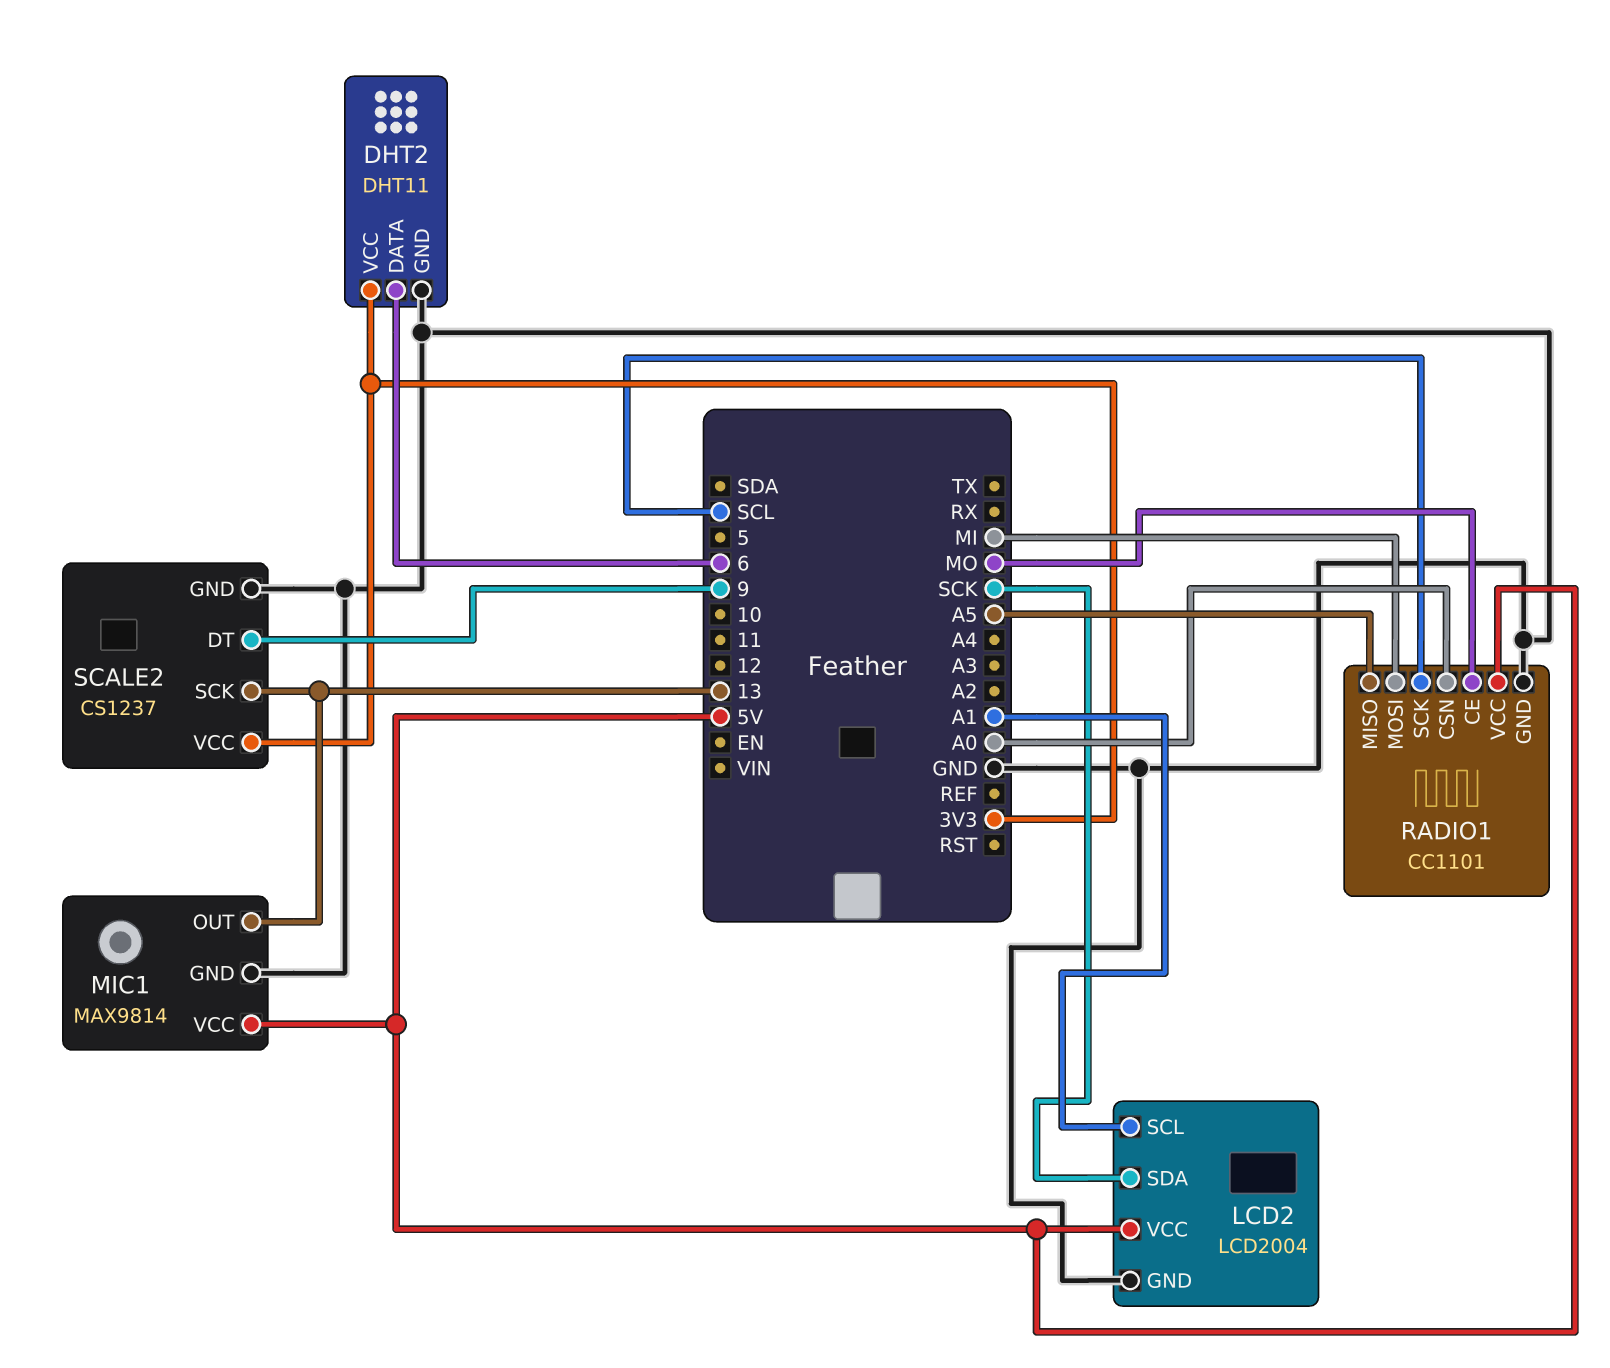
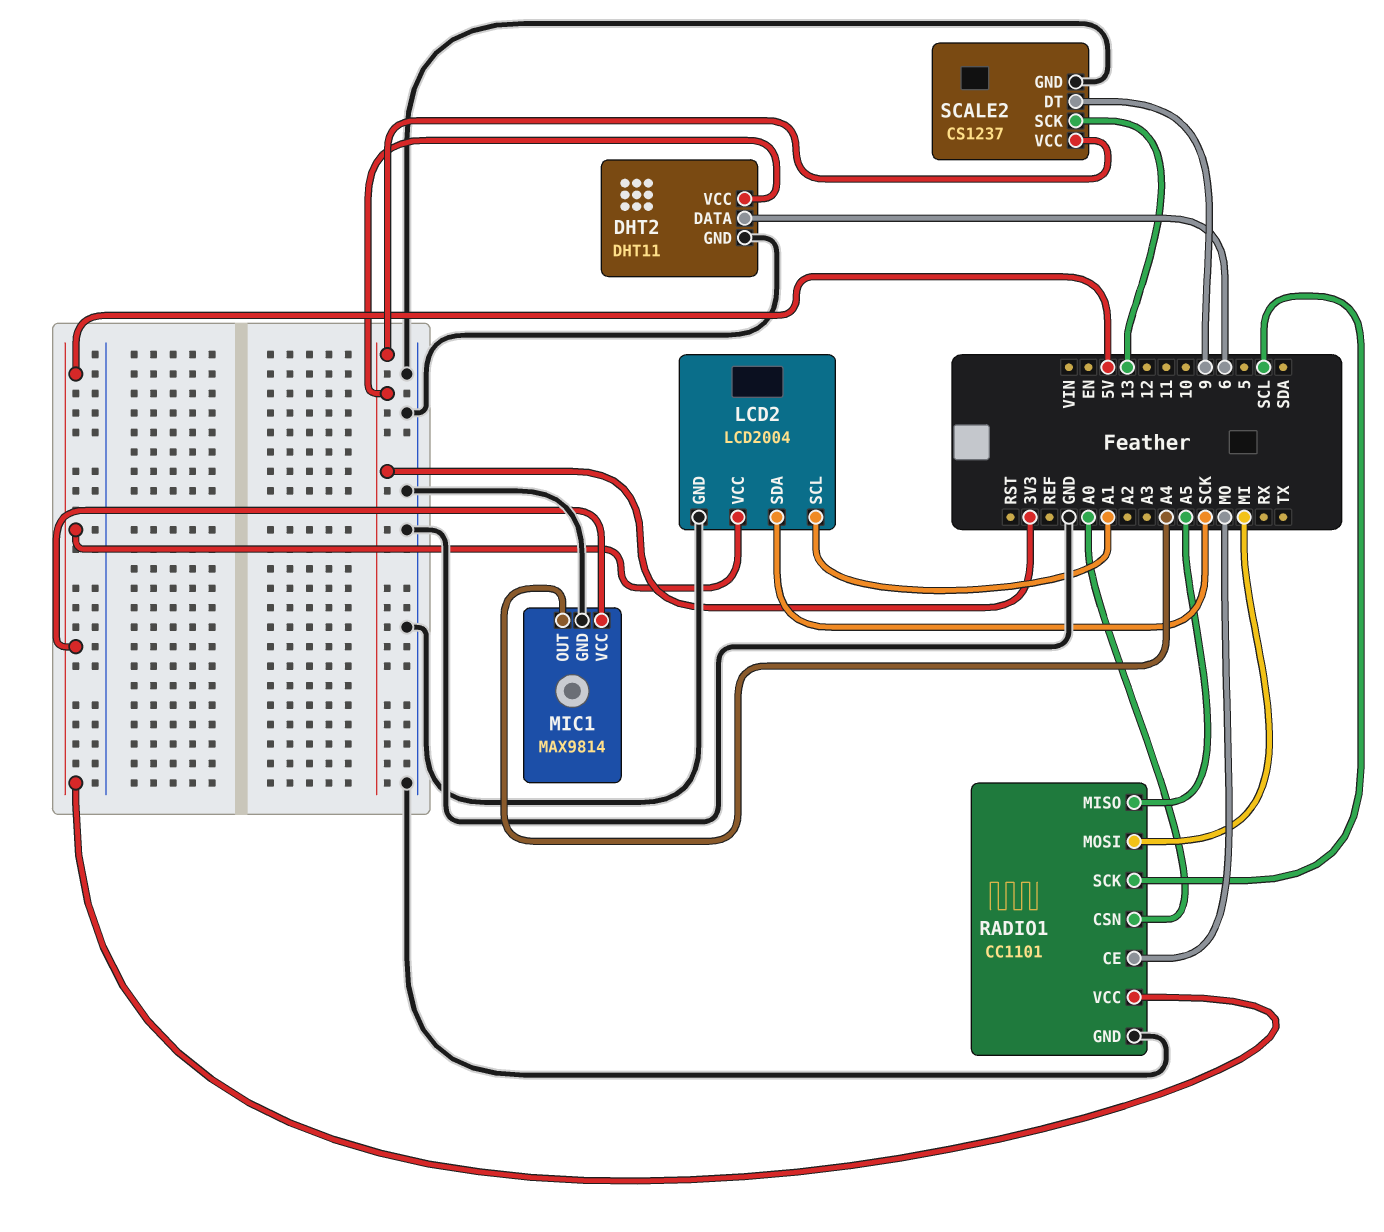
MIC1 pin OUT: 13 -> A4

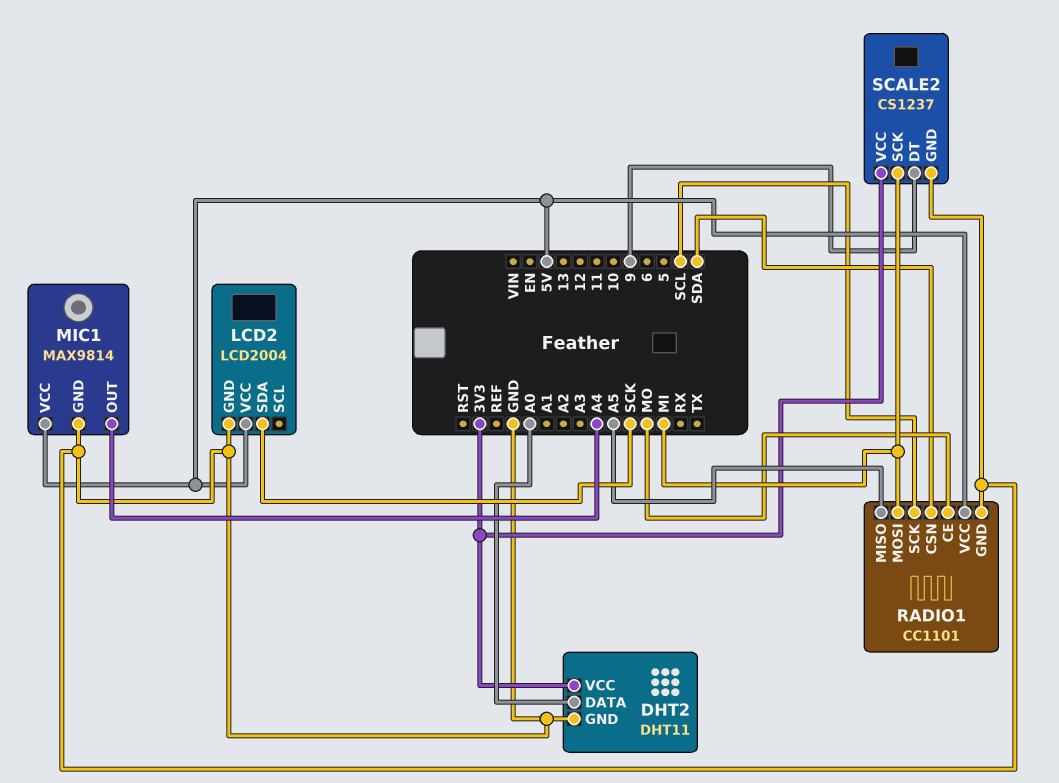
DHT2 pin DATA: 6 -> A0
LCD2 pin SCL: A1 -> none
RADIO1 pin CSN: A0 -> SDA
SCALE2 pin SCK: 13 -> MI

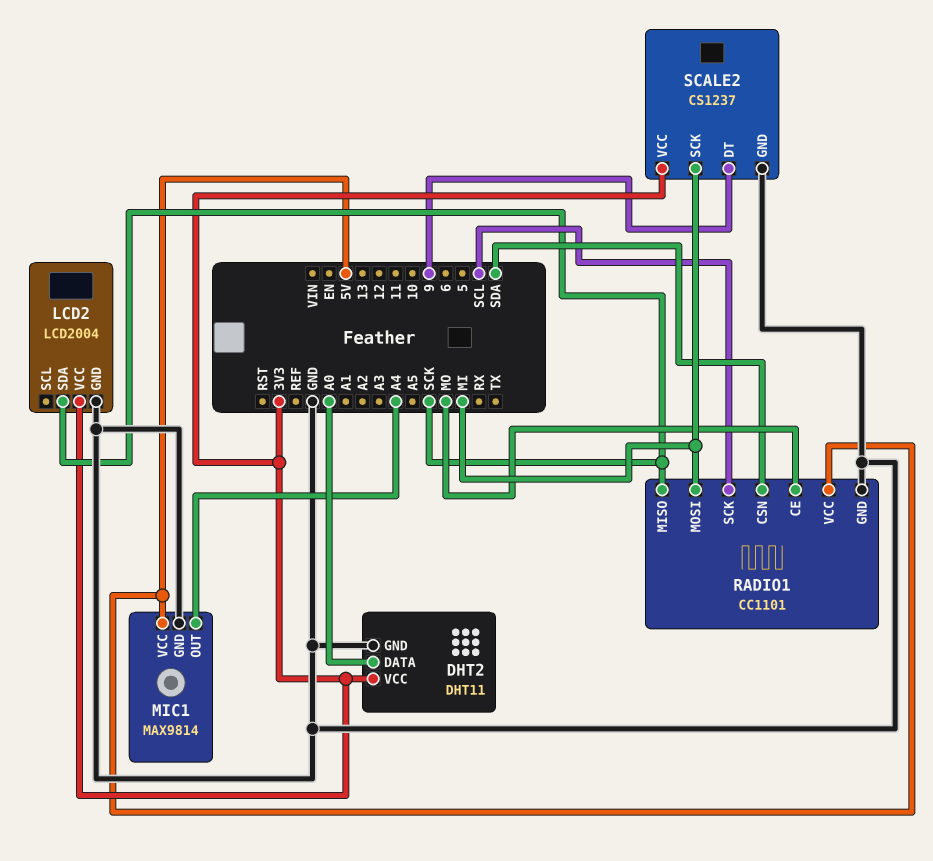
LCD2 pin VCC: 5V -> 3V3
RADIO1 pin MISO: A5 -> SCK

